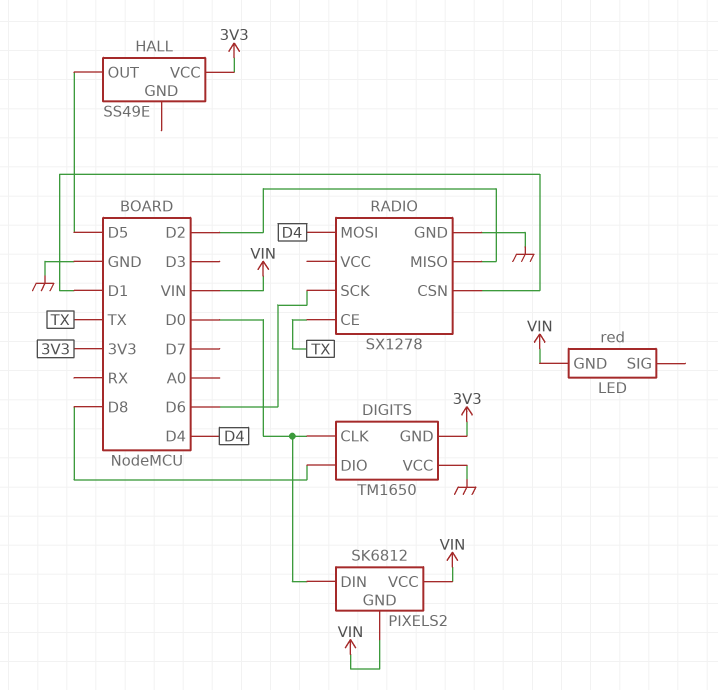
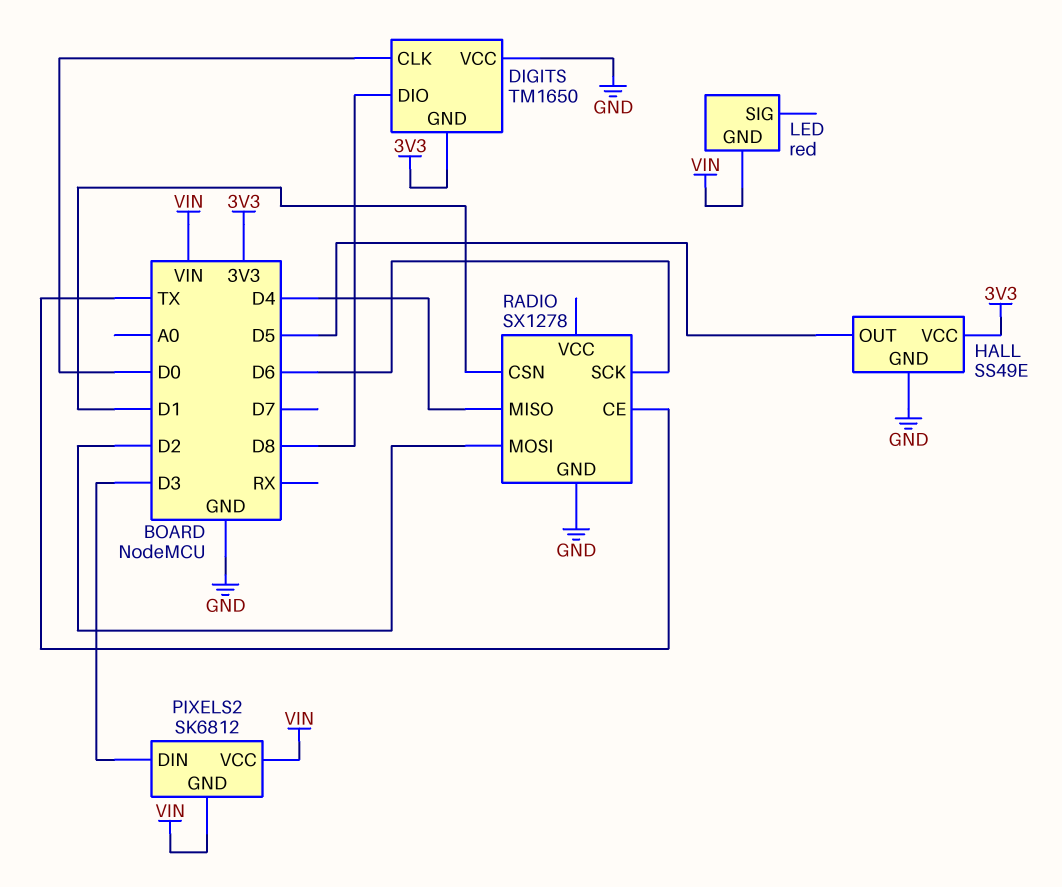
HALL pin GND: none -> GND
PIXELS2 pin DIN: D0 -> D3
RADIO pin MISO: D2 -> D4
RADIO pin MOSI: D4 -> D2

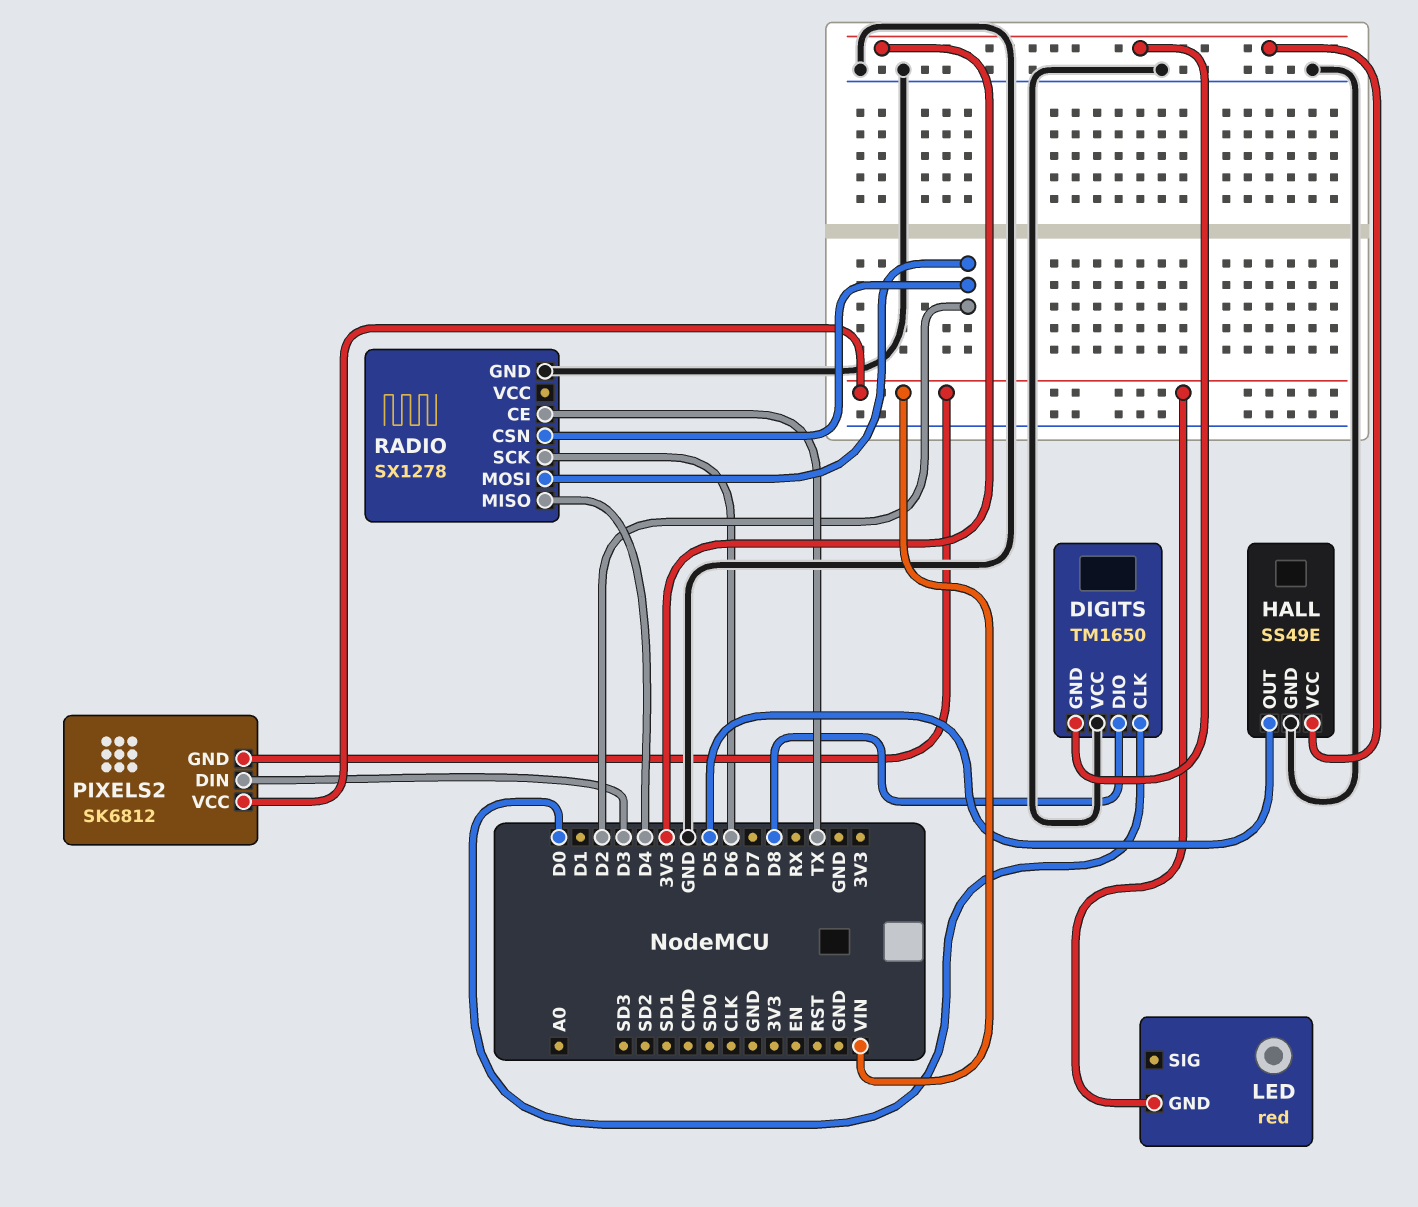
RADIO pin CSN: D1 -> D2

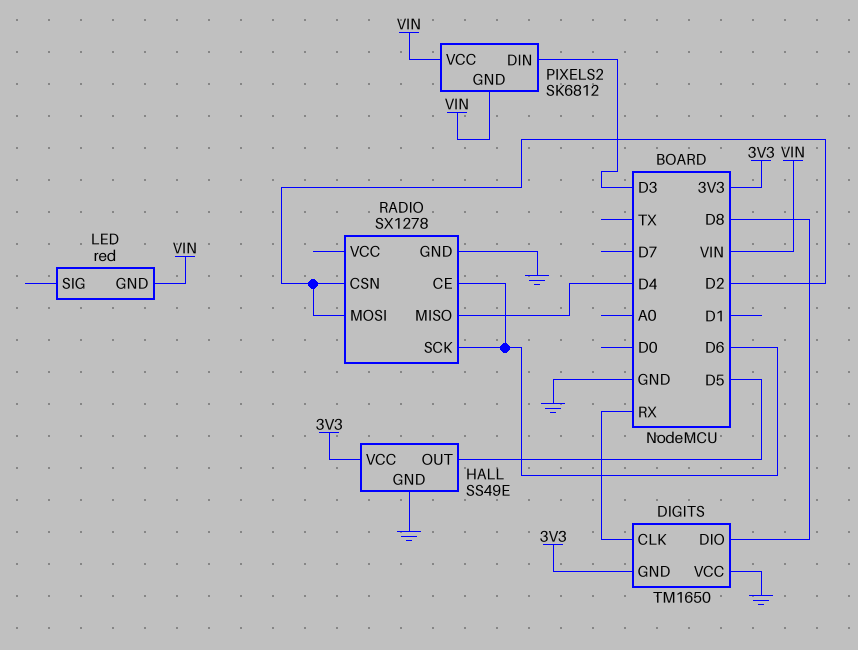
DIGITS pin CLK: D0 -> RX
RADIO pin CE: TX -> D6

